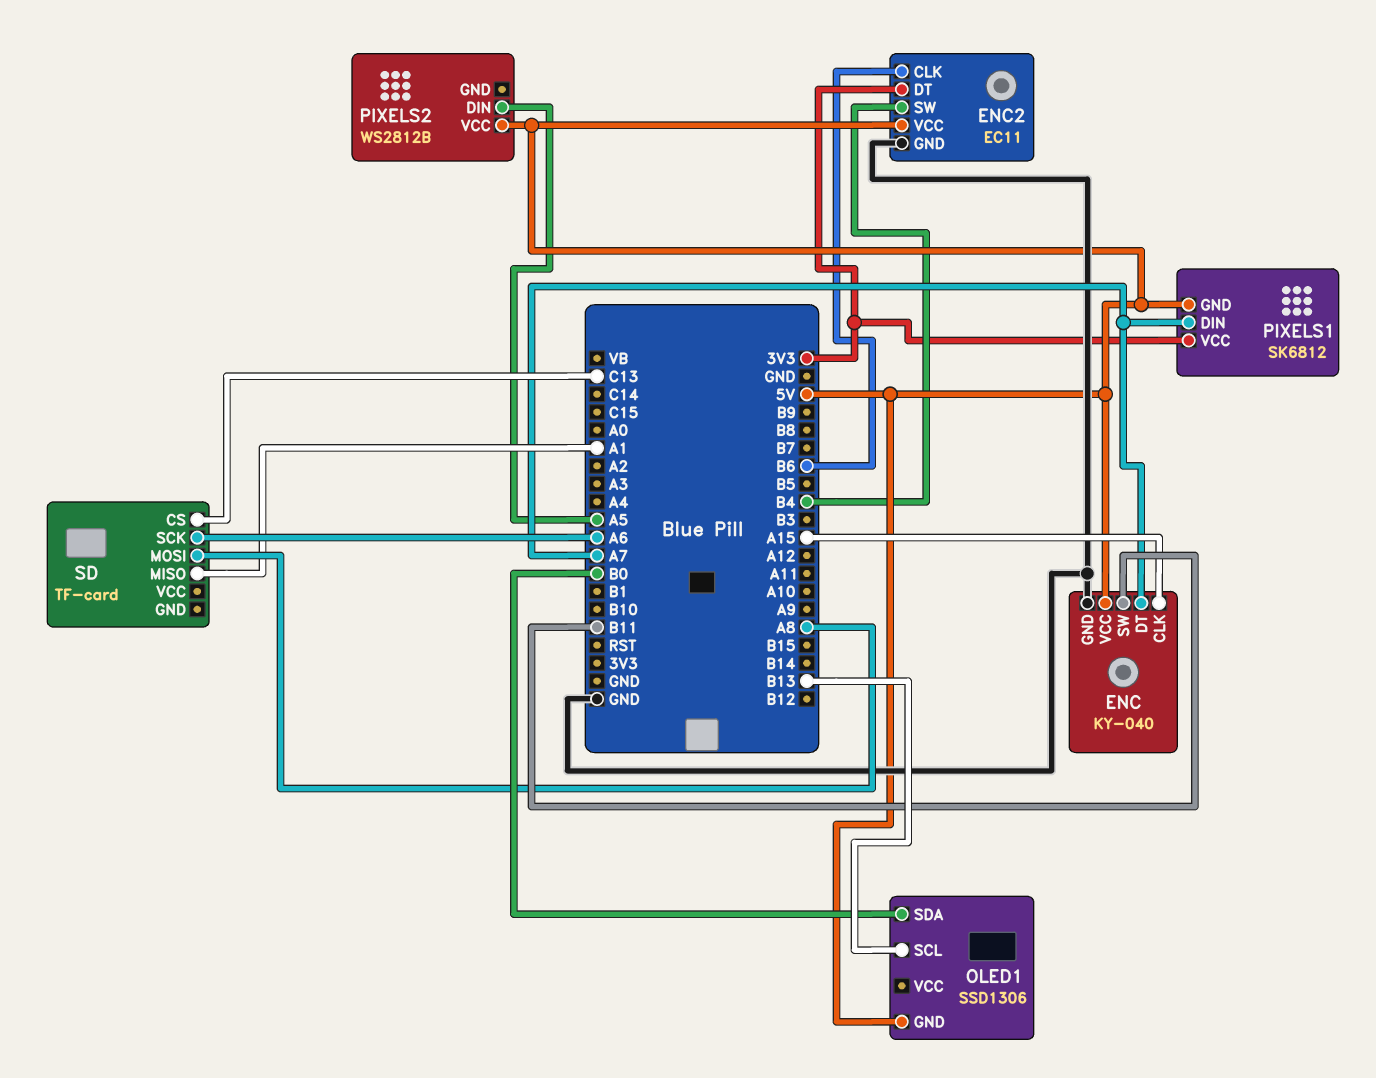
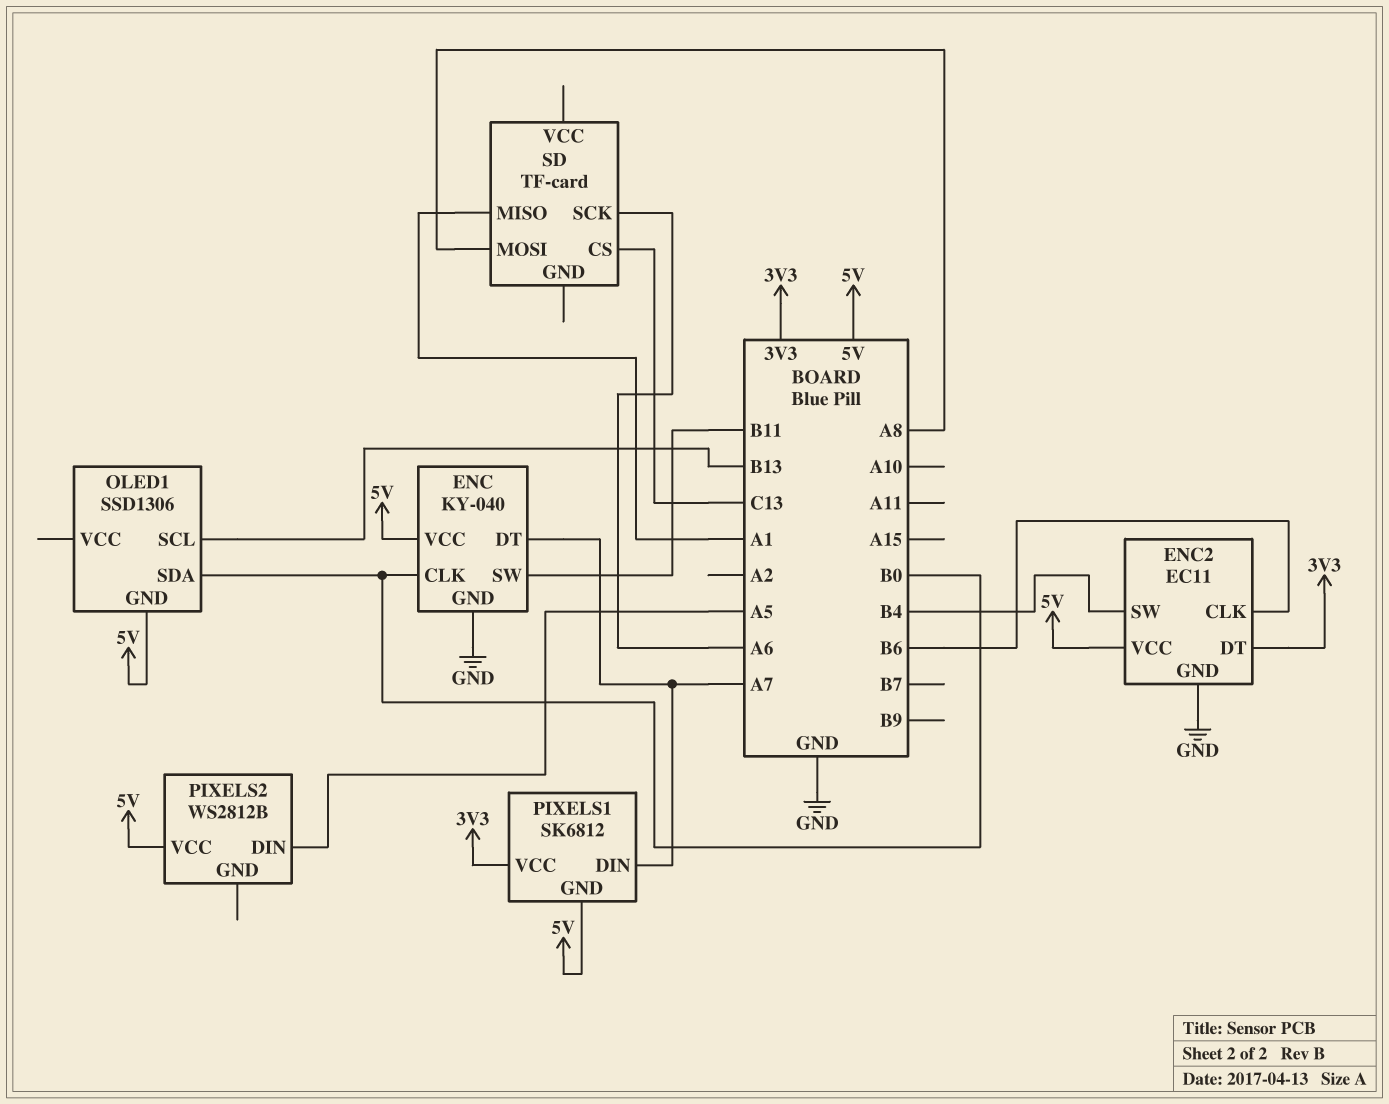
ENC pin CLK: A15 -> B0

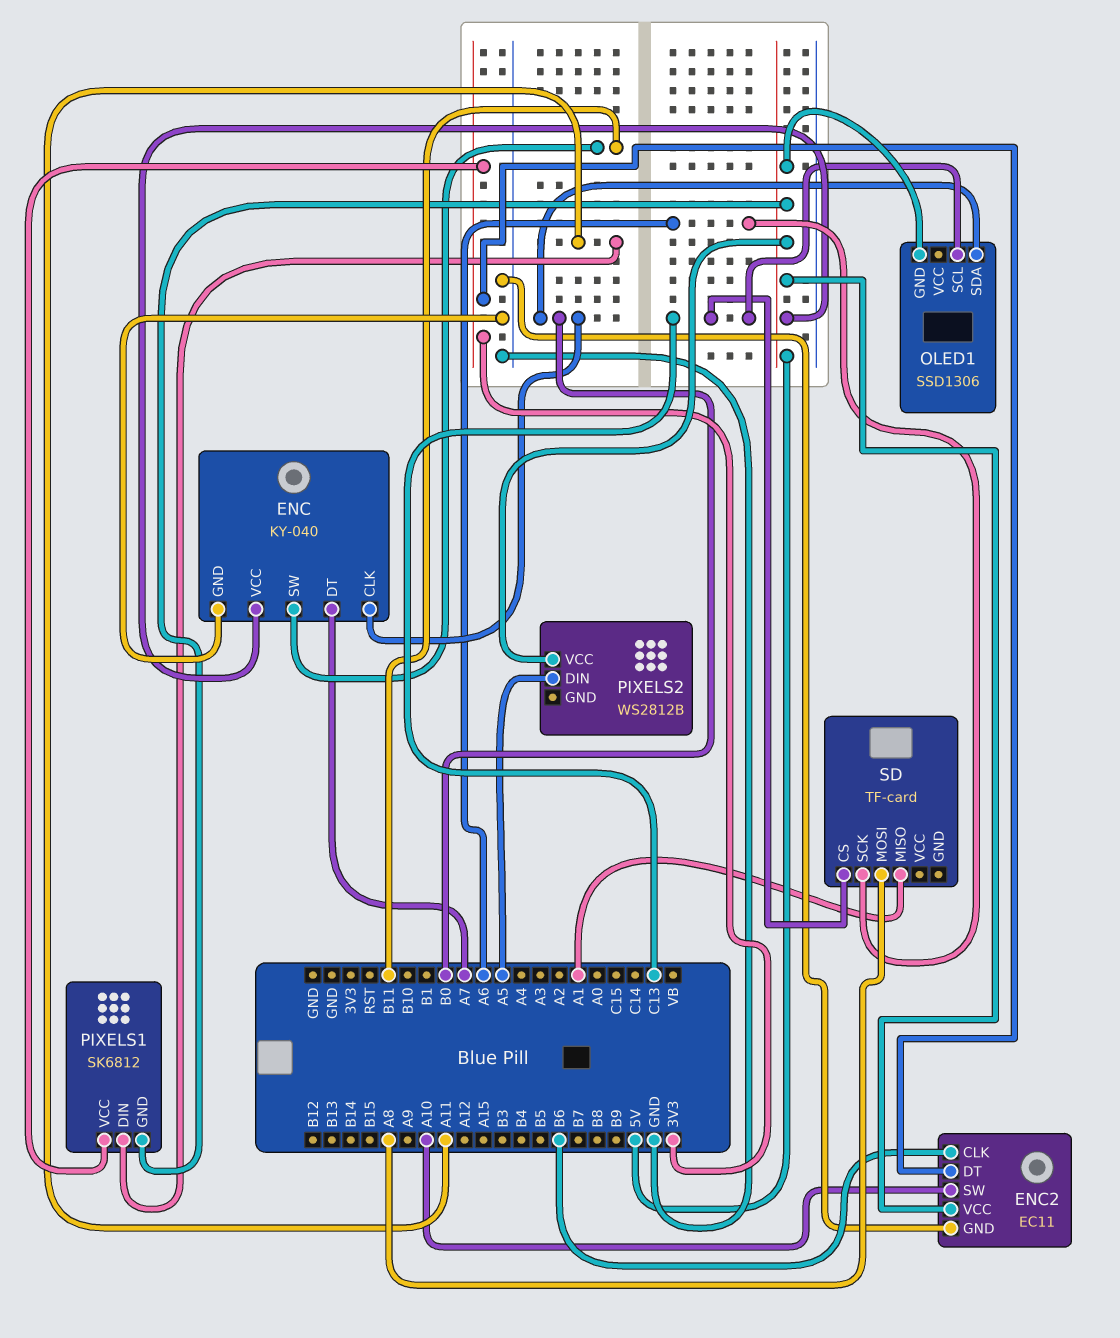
ENC2 pin SW: B4 -> A10
OLED1 pin SCL: B13 -> C13
PIXELS1 pin DIN: A7 -> A11

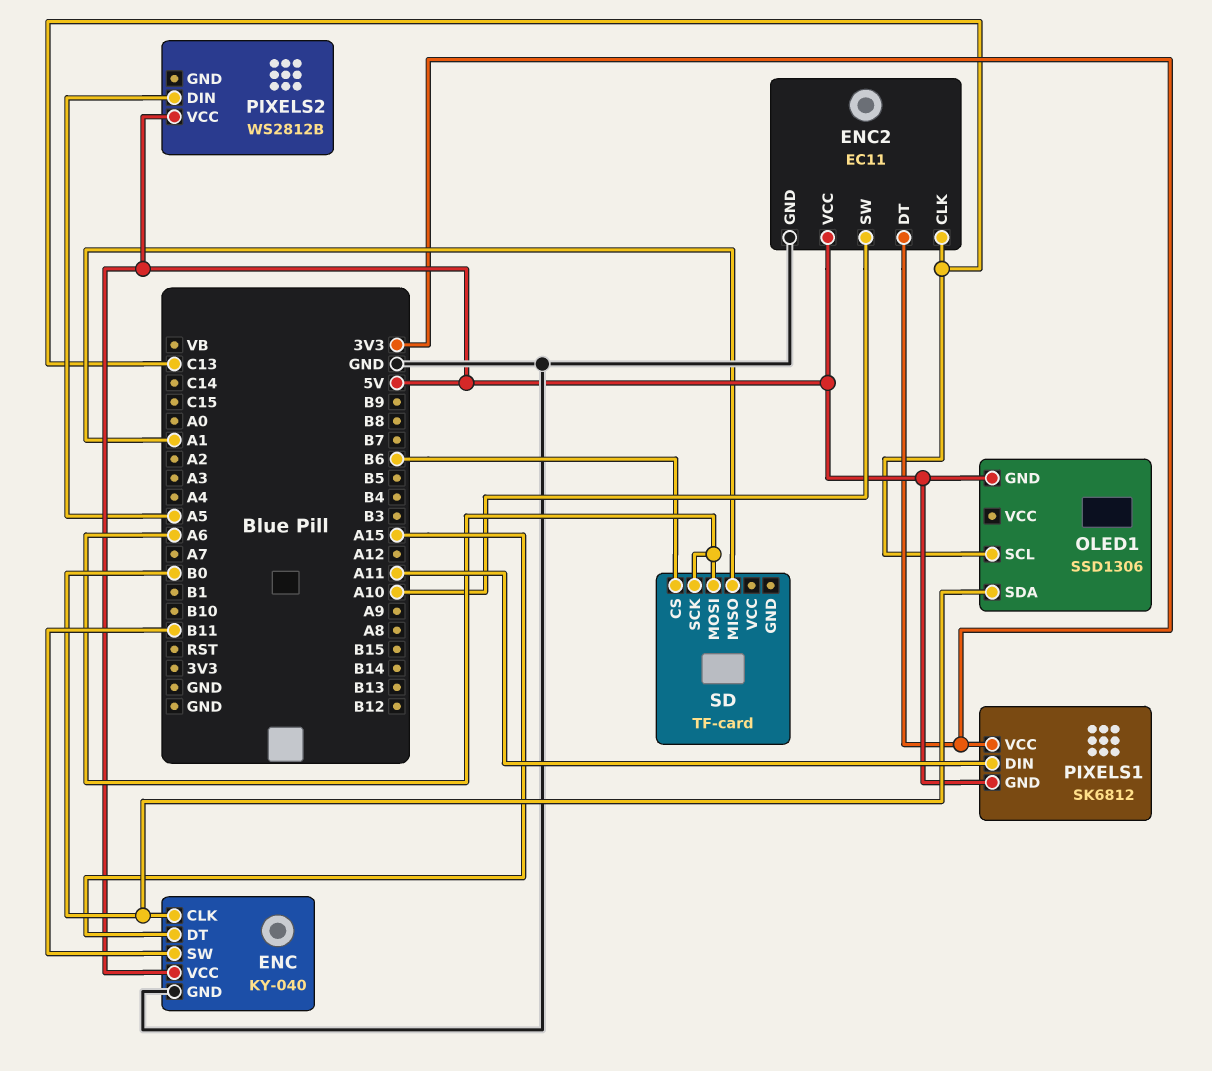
ENC pin DT: A7 -> A15
ENC2 pin CLK: B6 -> C13
SD pin CS: C13 -> B6
SD pin MOSI: A8 -> A6

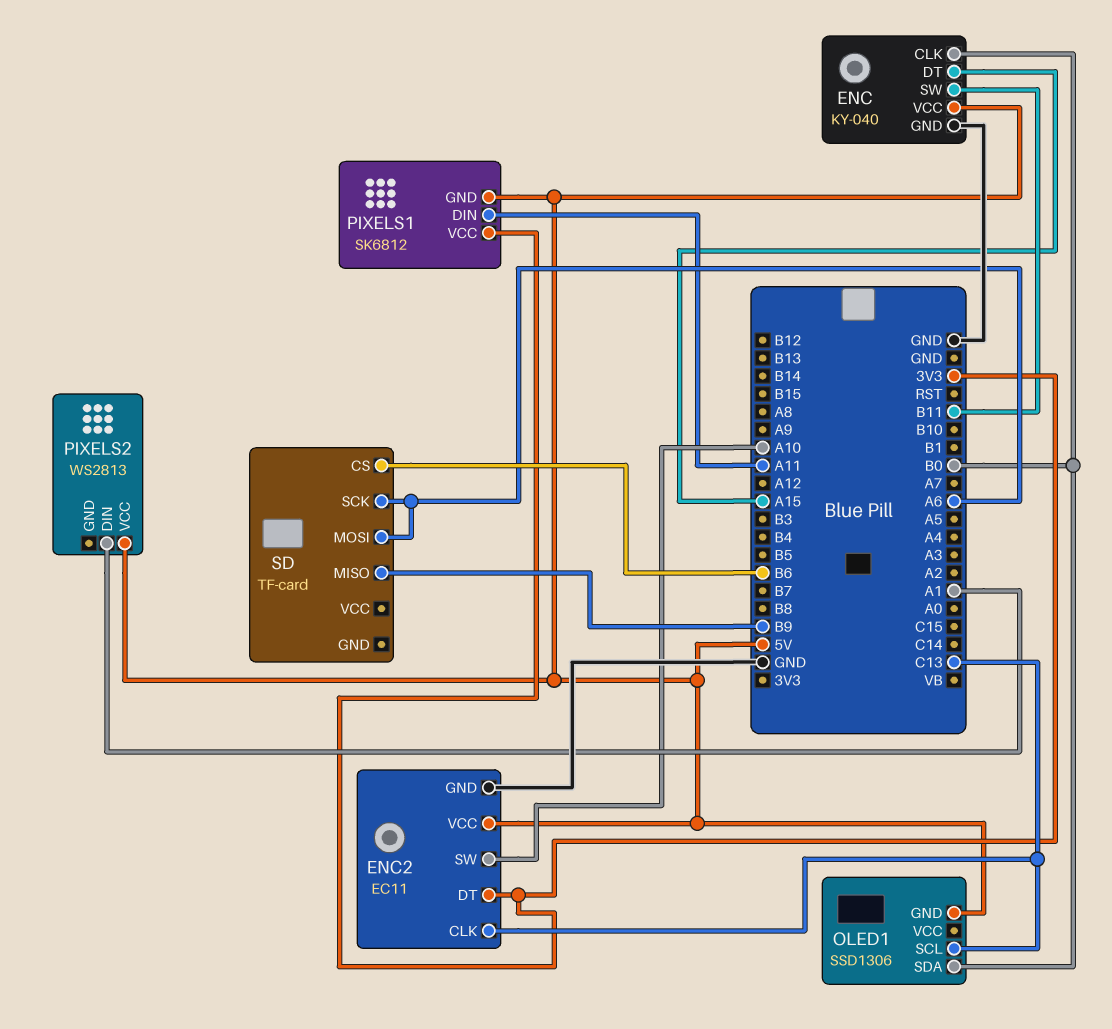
PIXELS2: WS2812B -> WS2813
PIXELS2 pin DIN: A5 -> A1
SD pin MISO: A1 -> B9

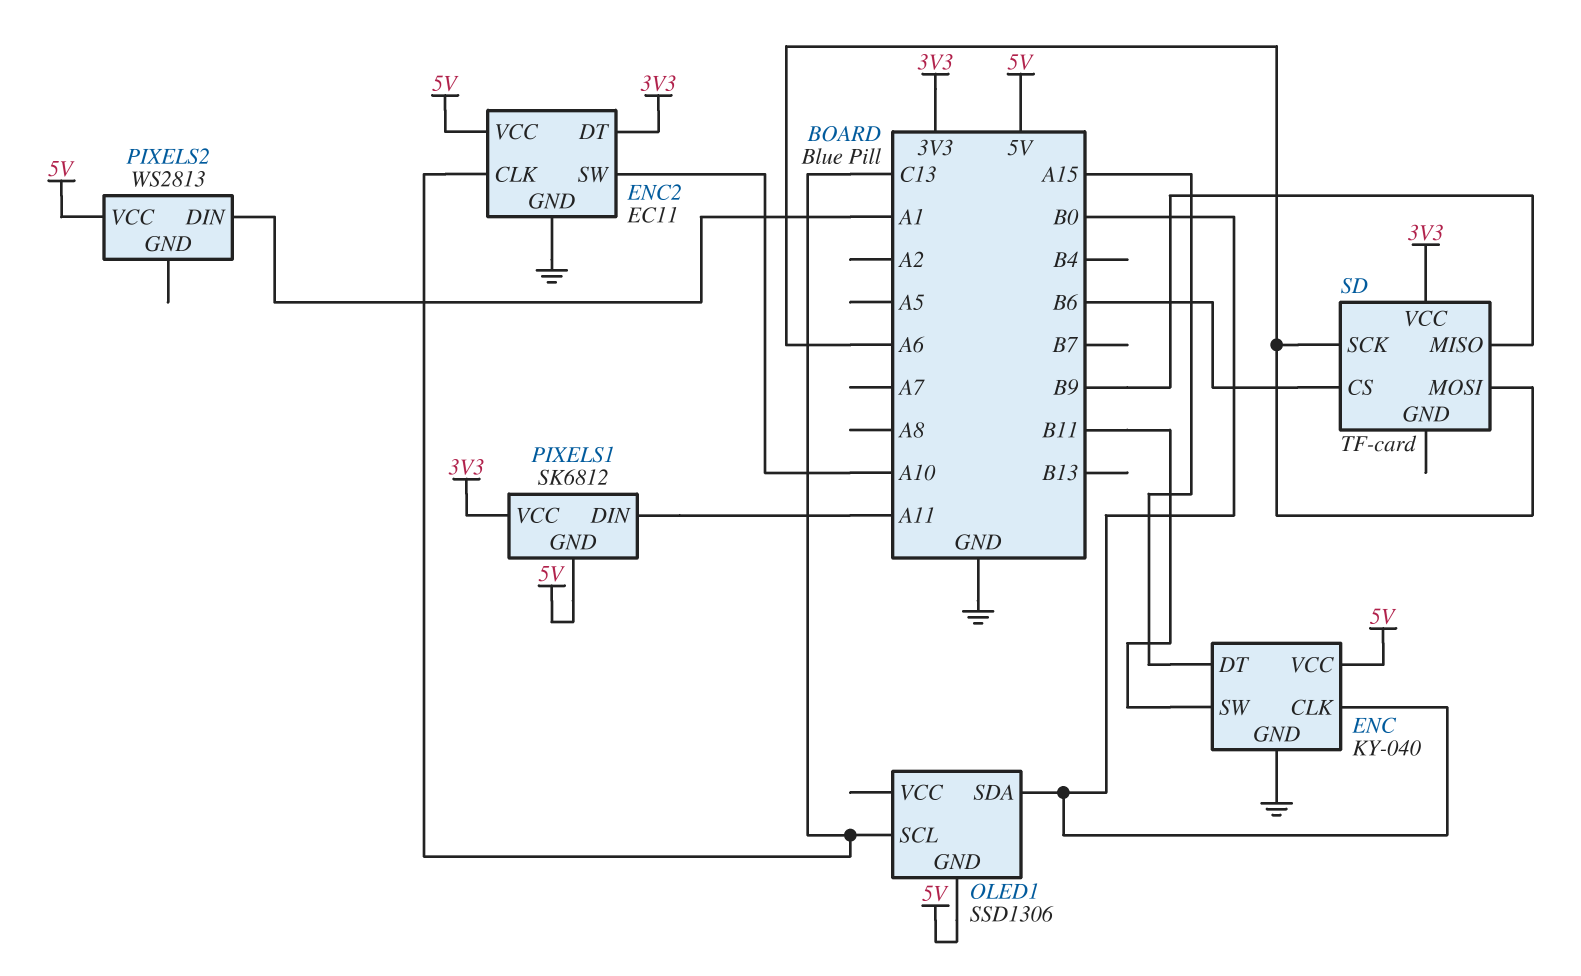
SD pin VCC: none -> 3V3

